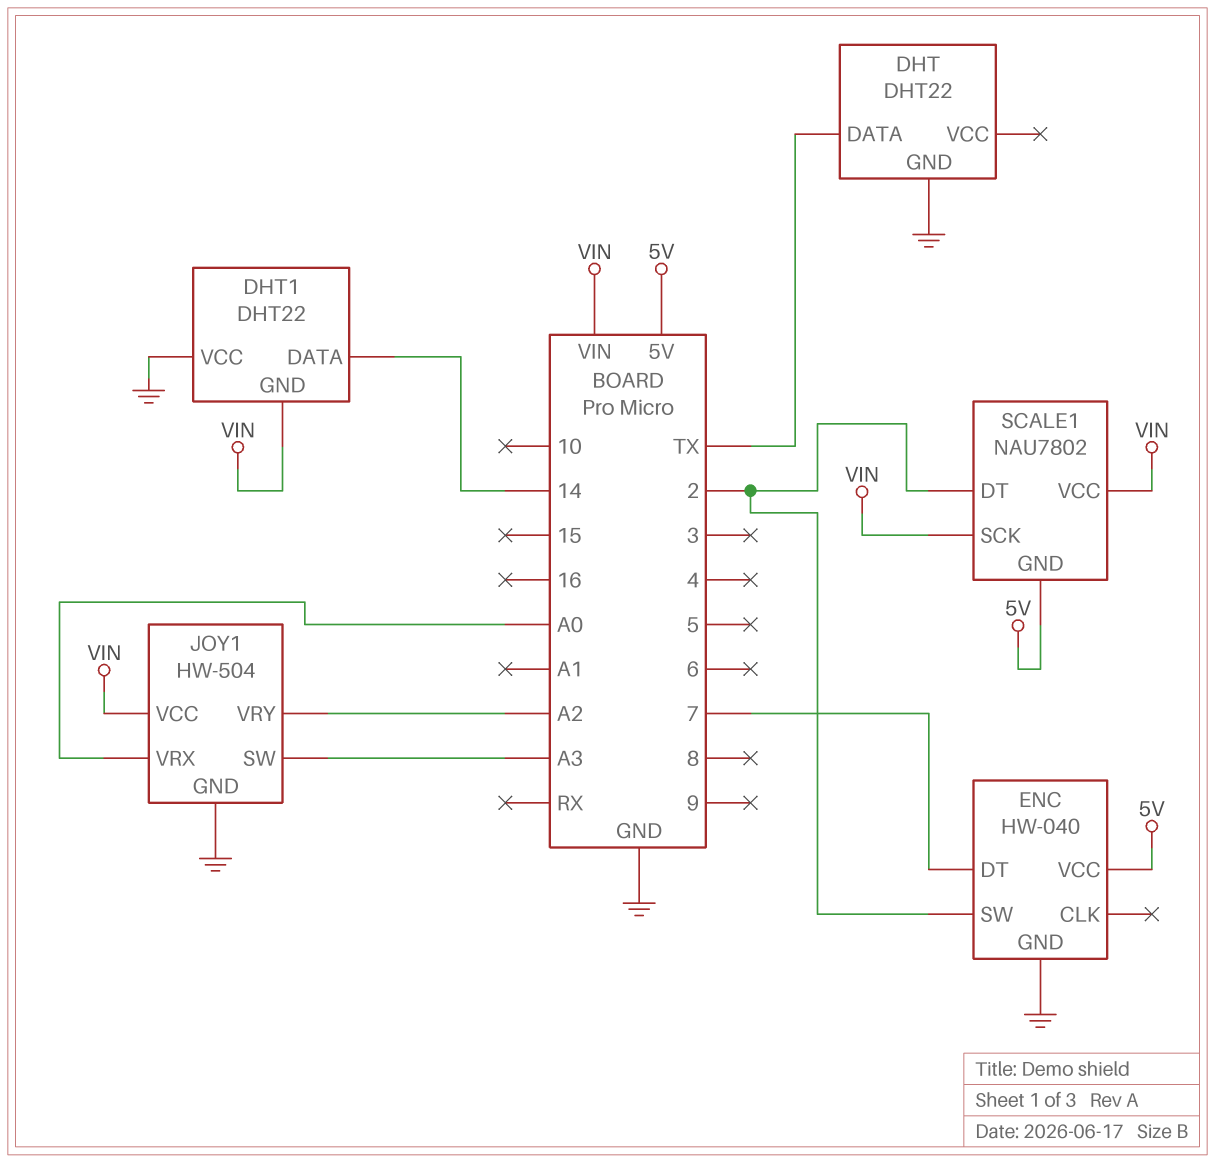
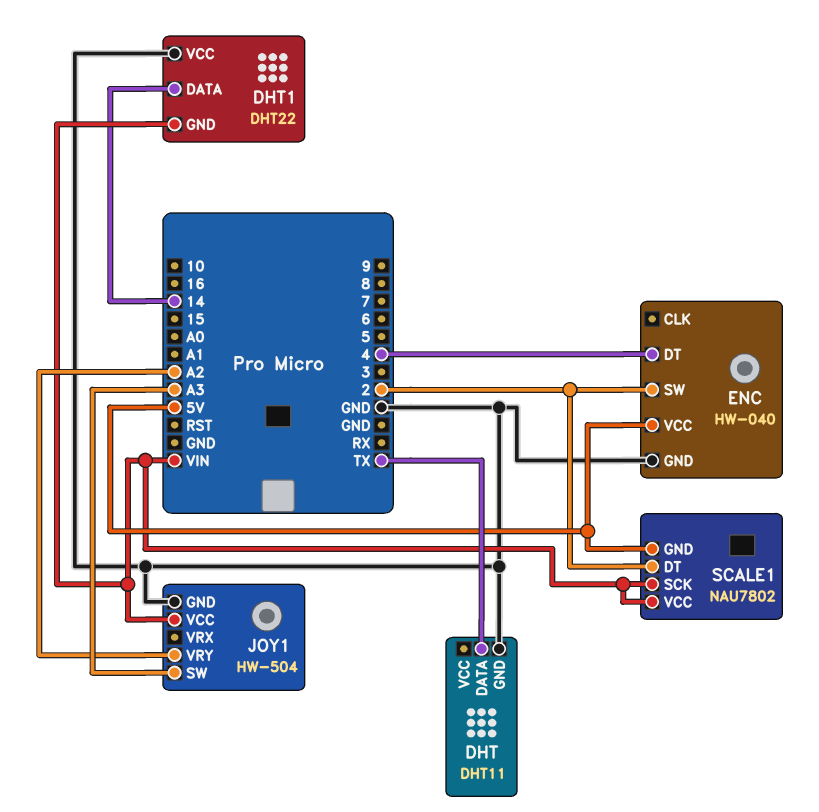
DHT: DHT22 -> DHT11
ENC pin DT: 7 -> 4
JOY1 pin VRX: A0 -> none

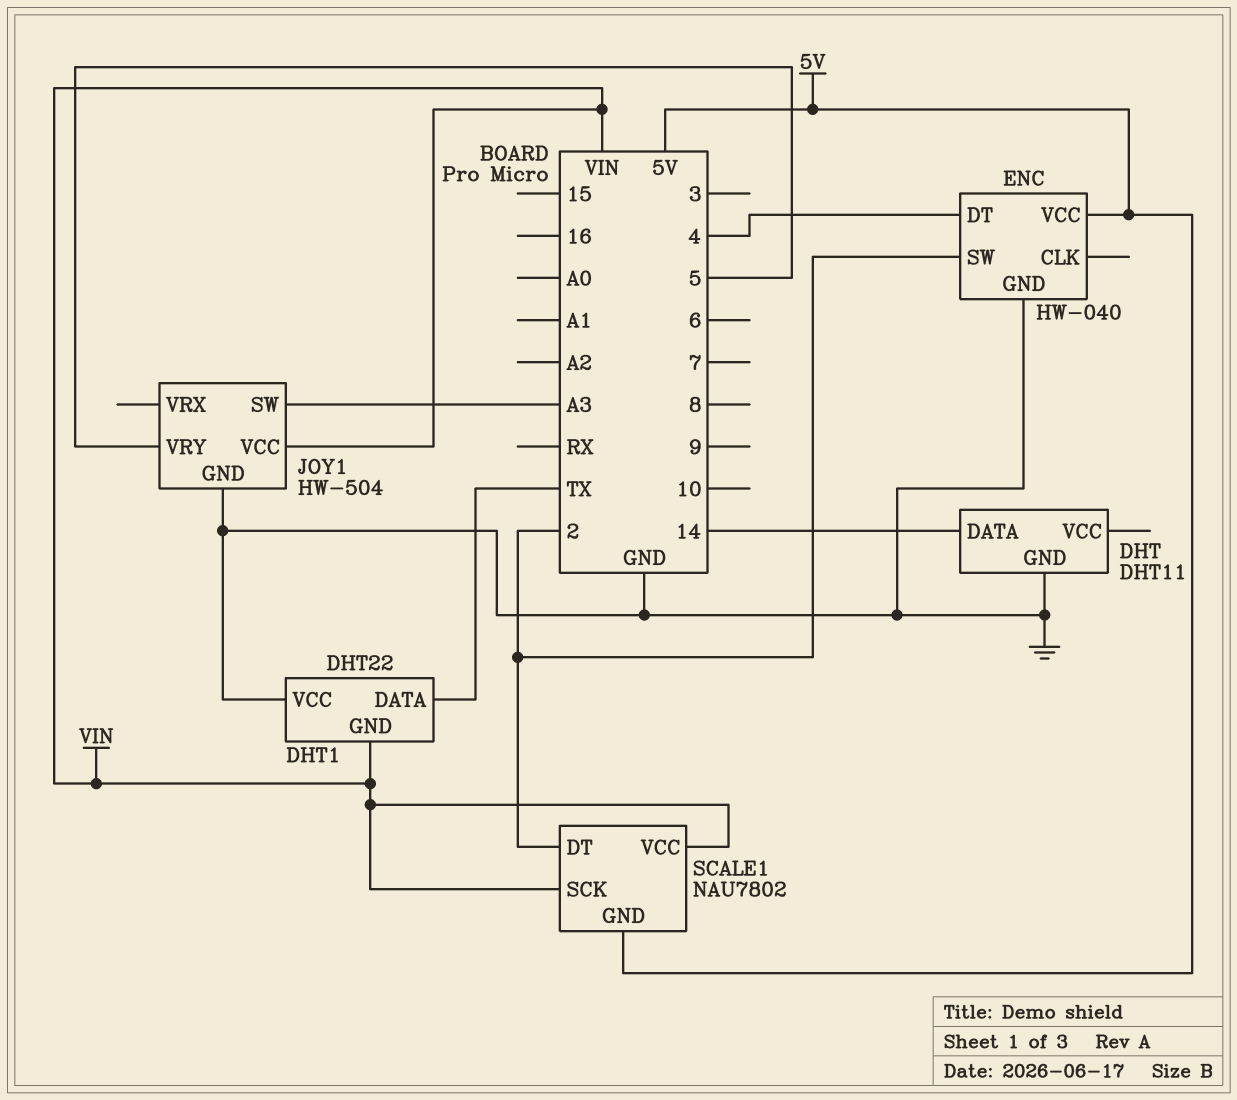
DHT pin DATA: TX -> 14
DHT1 pin DATA: 14 -> TX
JOY1 pin VRY: A2 -> 5

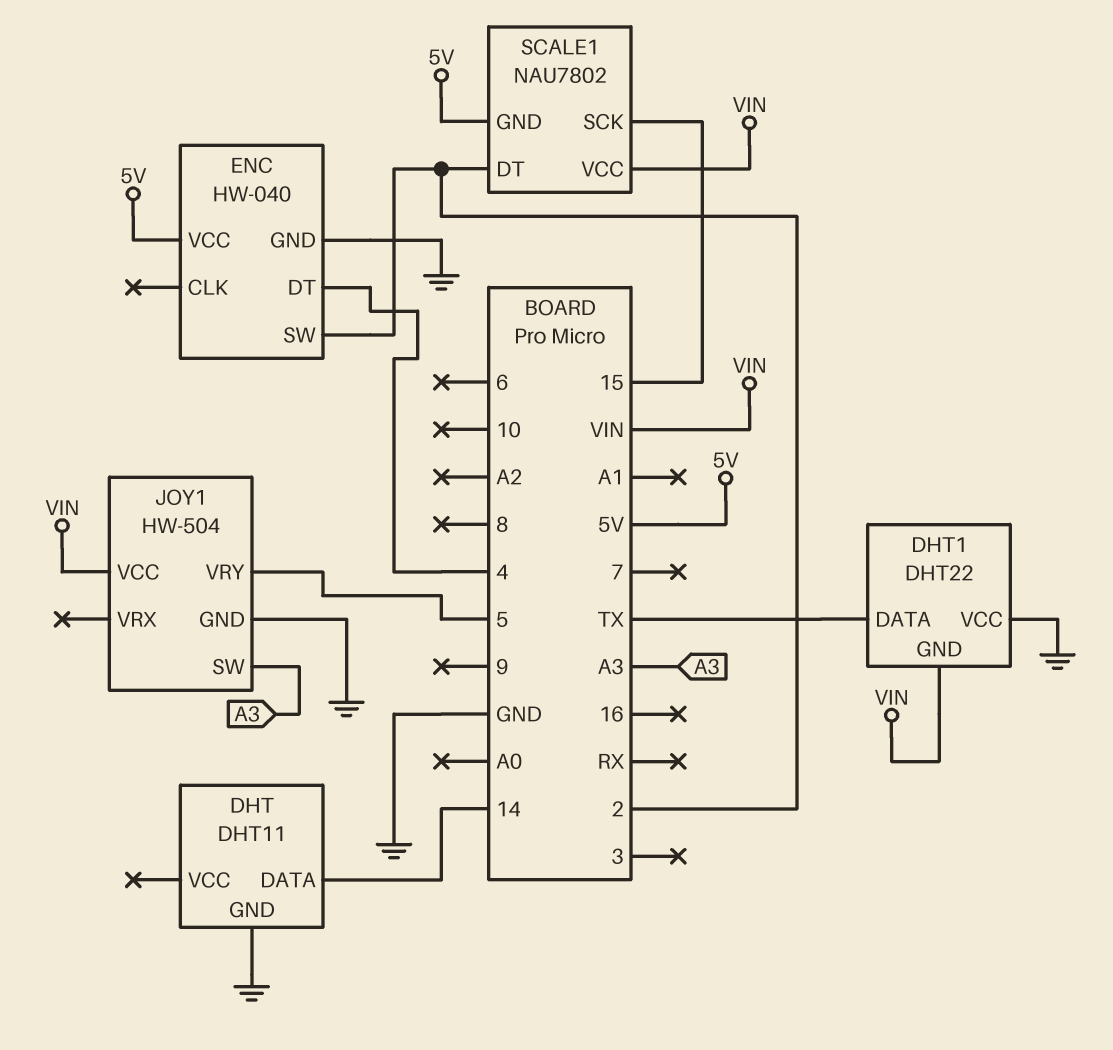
SCALE1 pin SCK: VIN -> 15

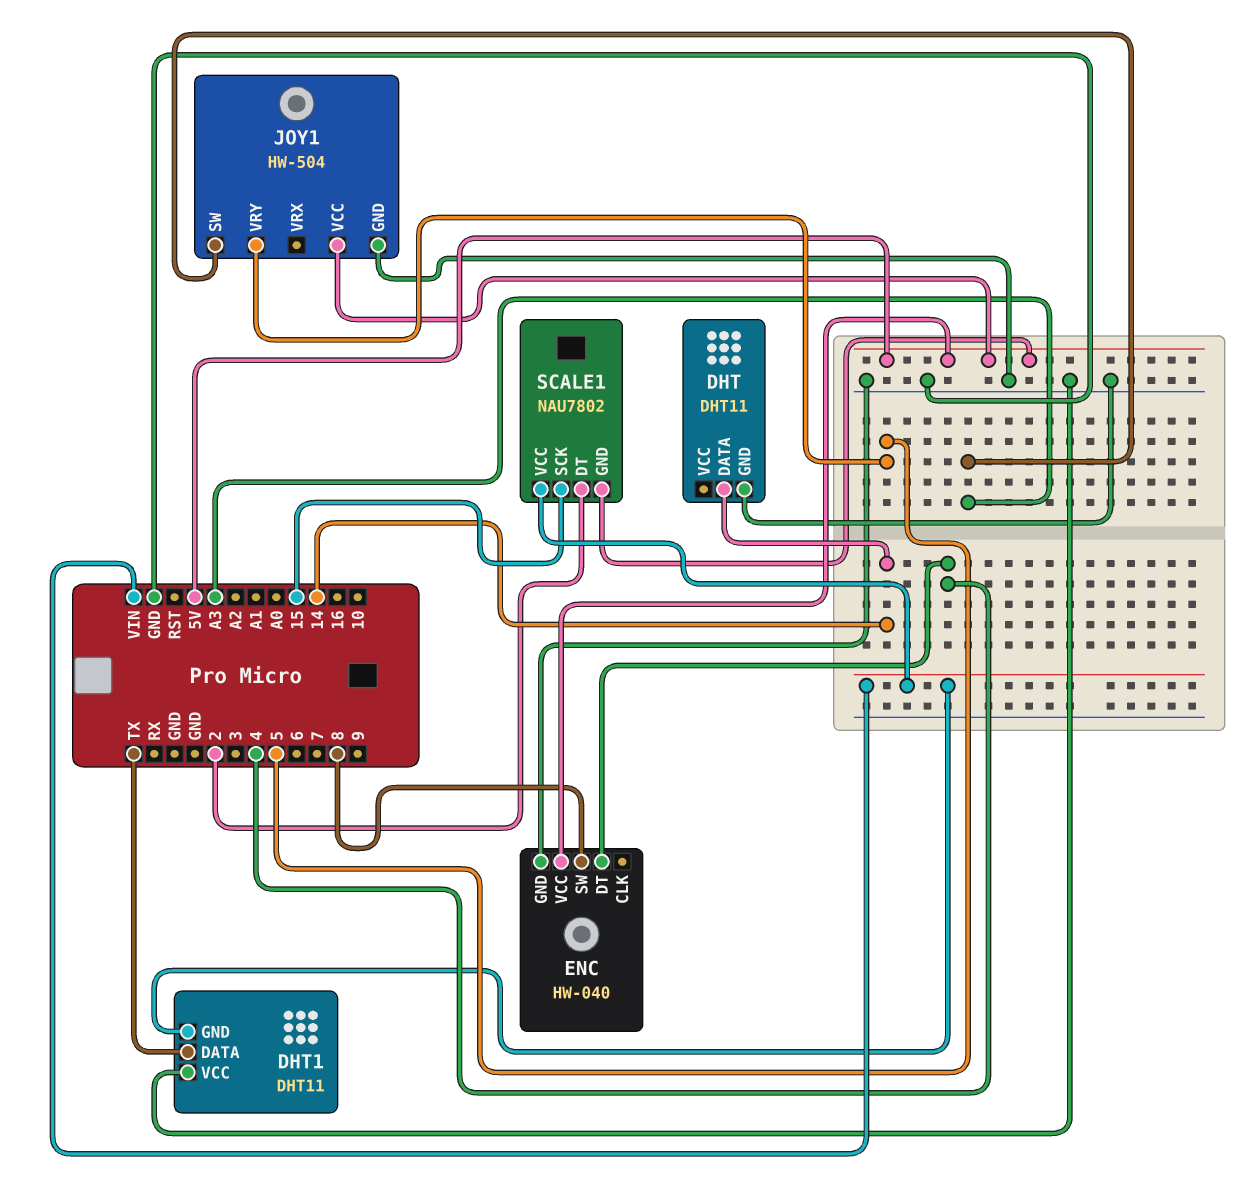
DHT1: DHT22 -> DHT11
ENC pin SW: 2 -> 8
JOY1 pin VCC: VIN -> 5V

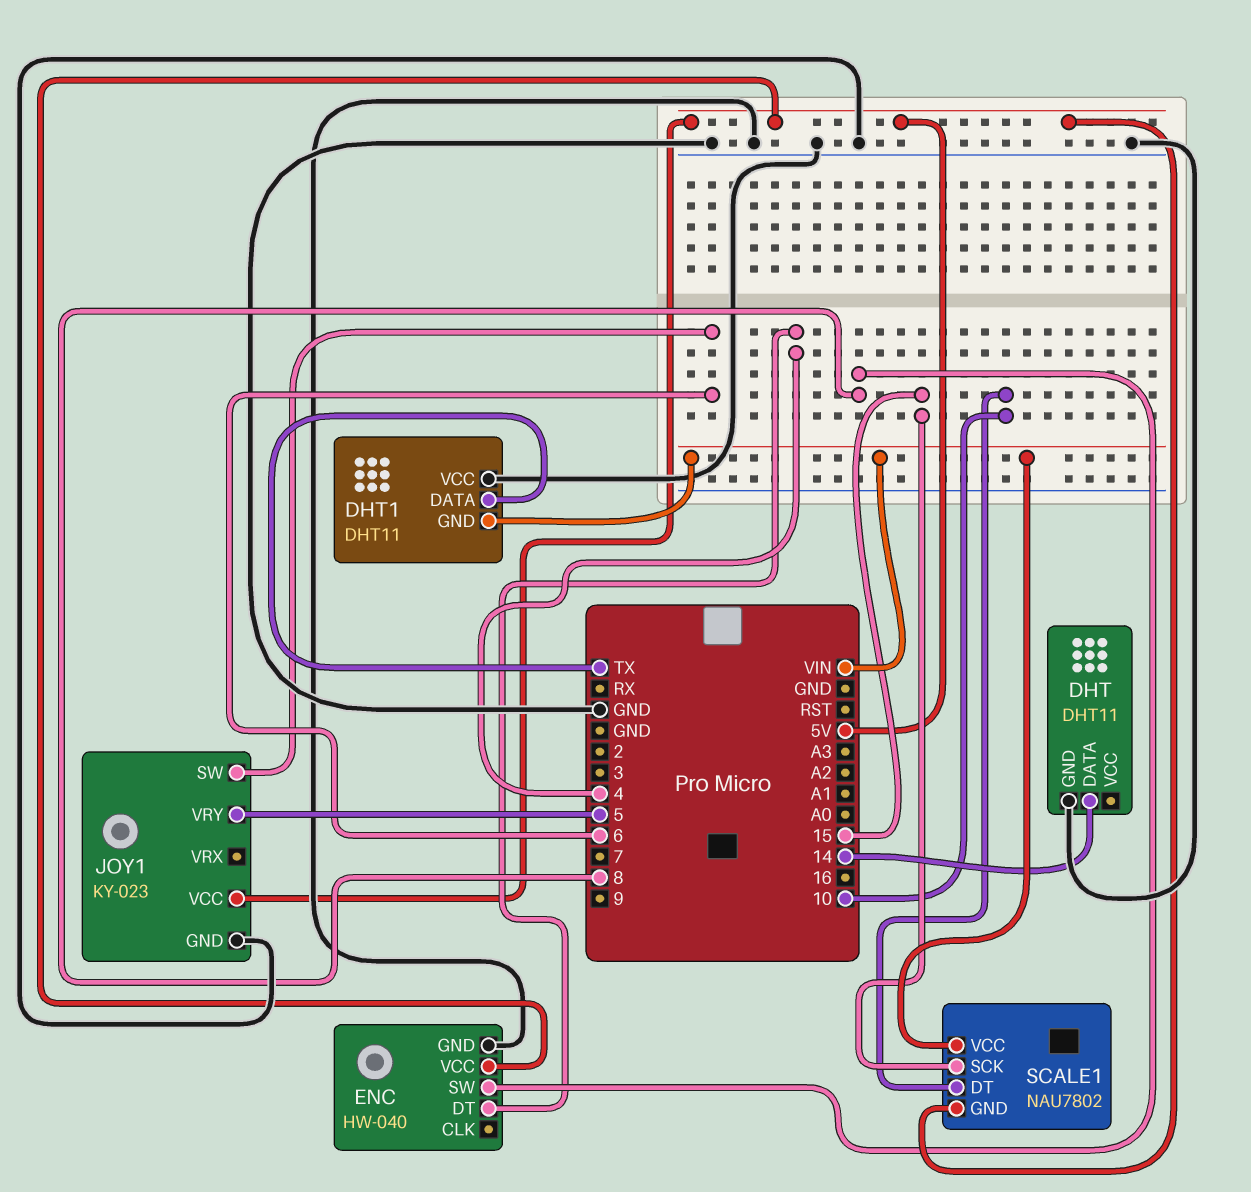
JOY1: HW-504 -> KY-023
JOY1 pin SW: A3 -> 6
SCALE1 pin DT: 2 -> 10

